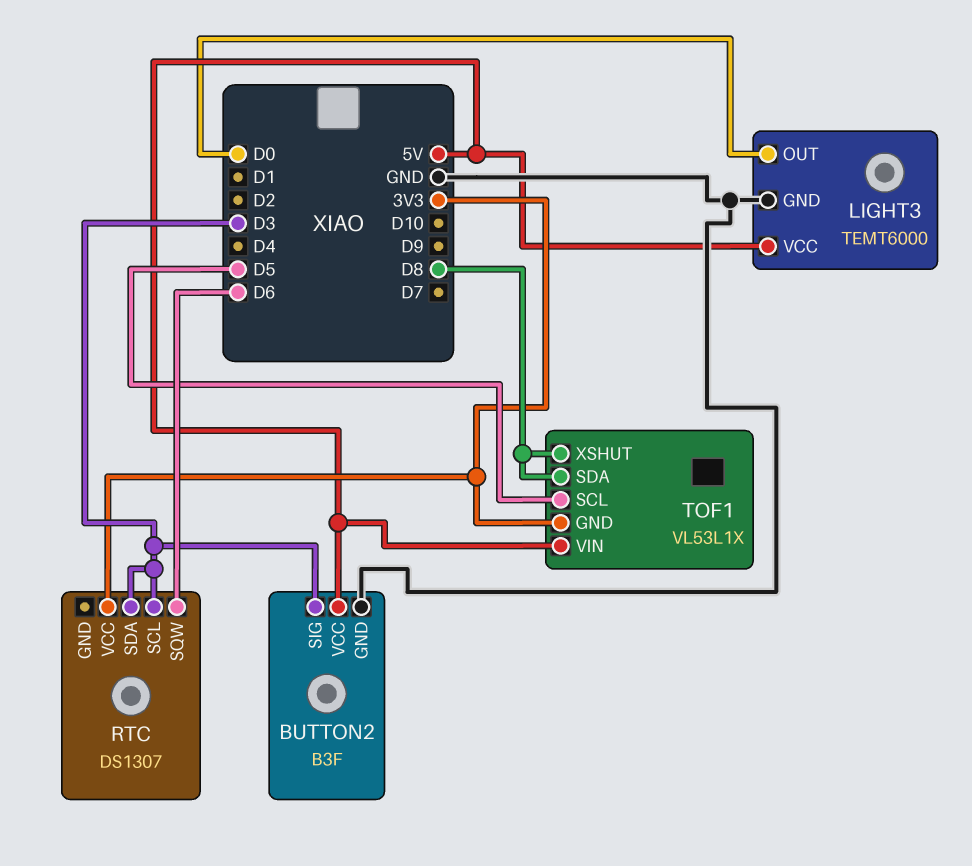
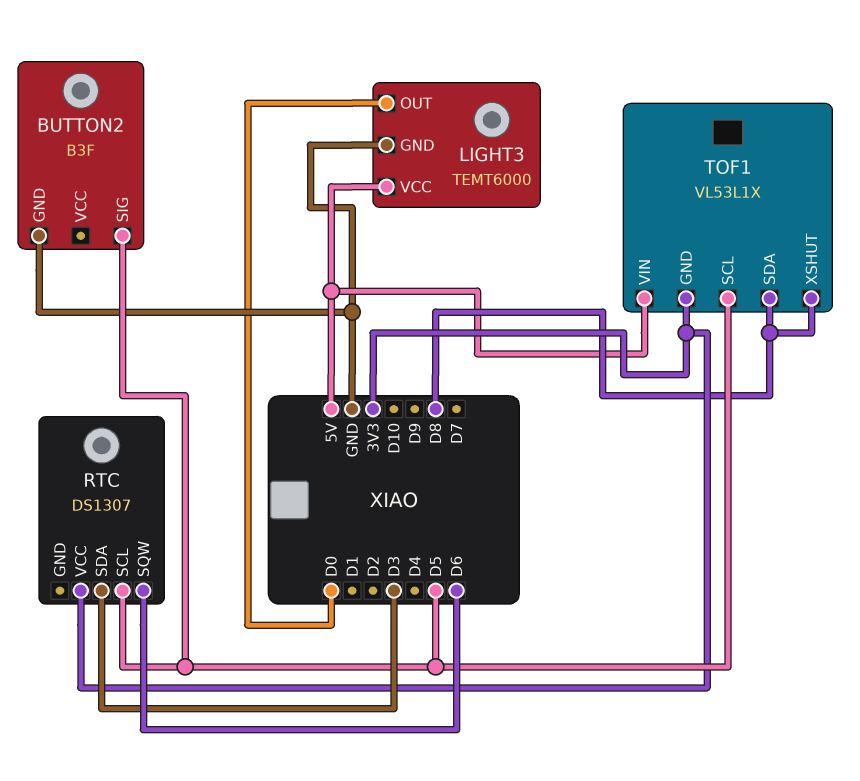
BUTTON2 pin SIG: D3 -> D5
BUTTON2 pin VCC: 5V -> none
RTC pin SCL: D3 -> D5

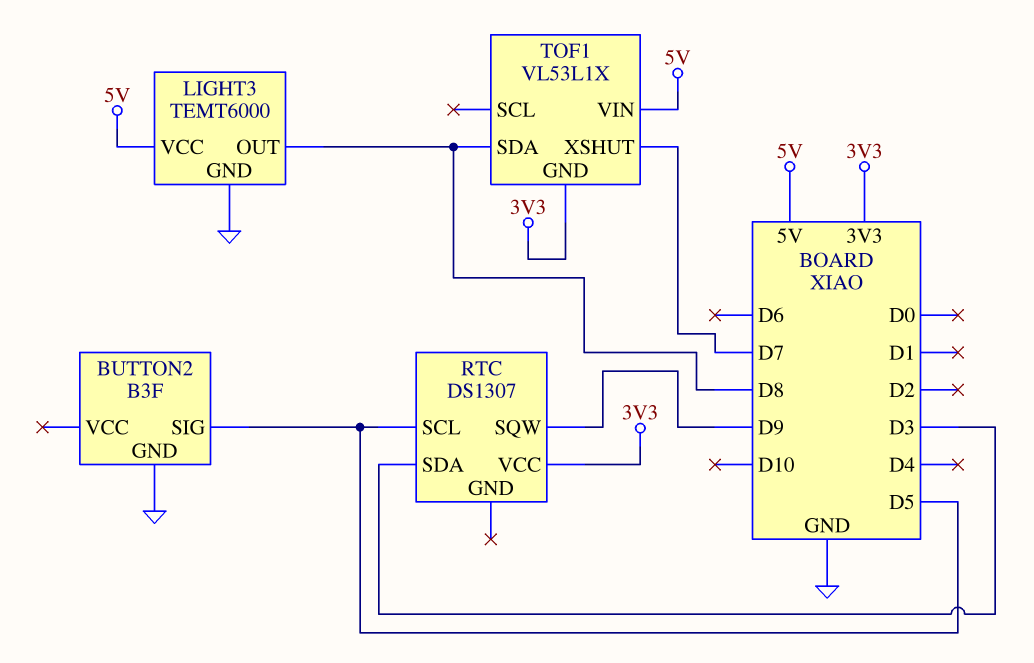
LIGHT3 pin OUT: D0 -> D8
RTC pin SQW: D6 -> D9
TOF1 pin SCL: D5 -> none
TOF1 pin XSHUT: D8 -> D7

